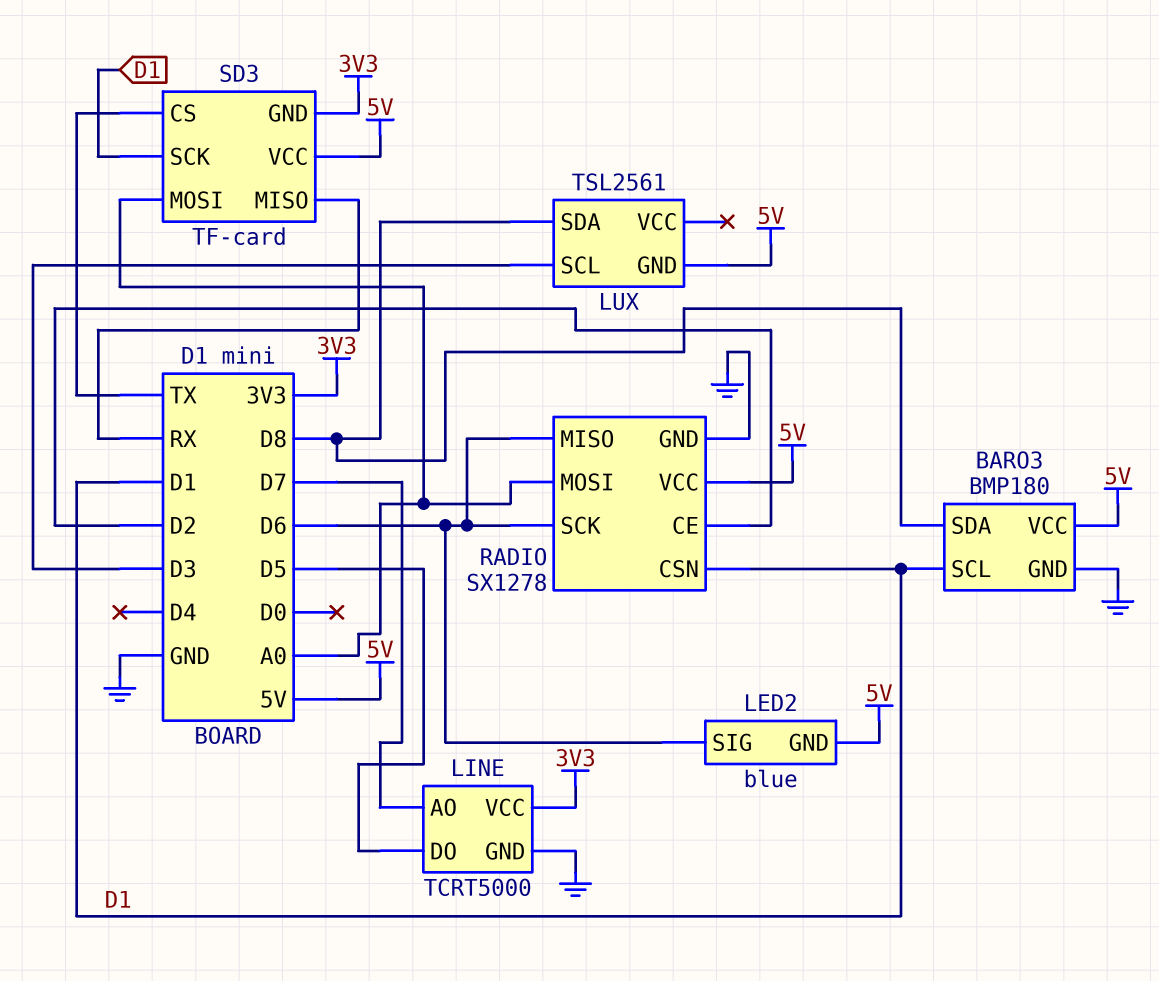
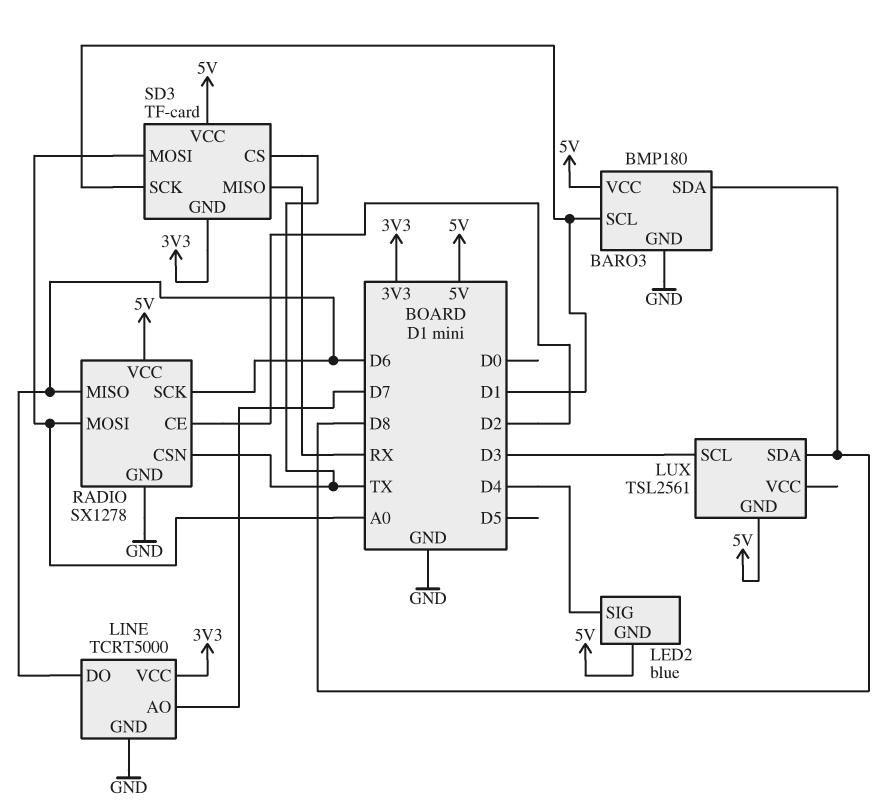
LED2 pin SIG: D6 -> D4
LINE pin DO: D5 -> D6
RADIO pin CSN: D1 -> TX

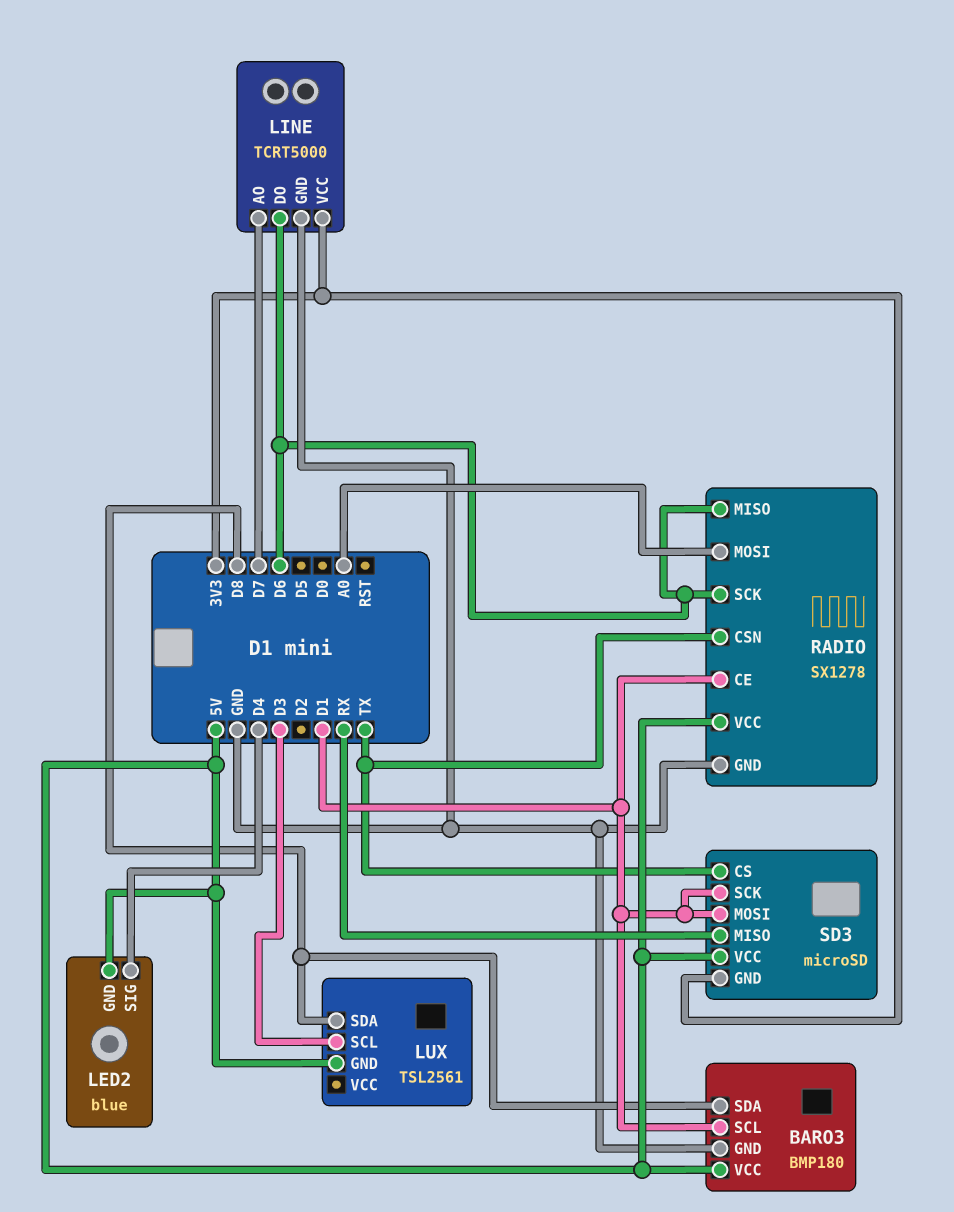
RADIO pin CE: D2 -> D1
SD3: TF-card -> microSD
SD3 pin MOSI: A0 -> D1

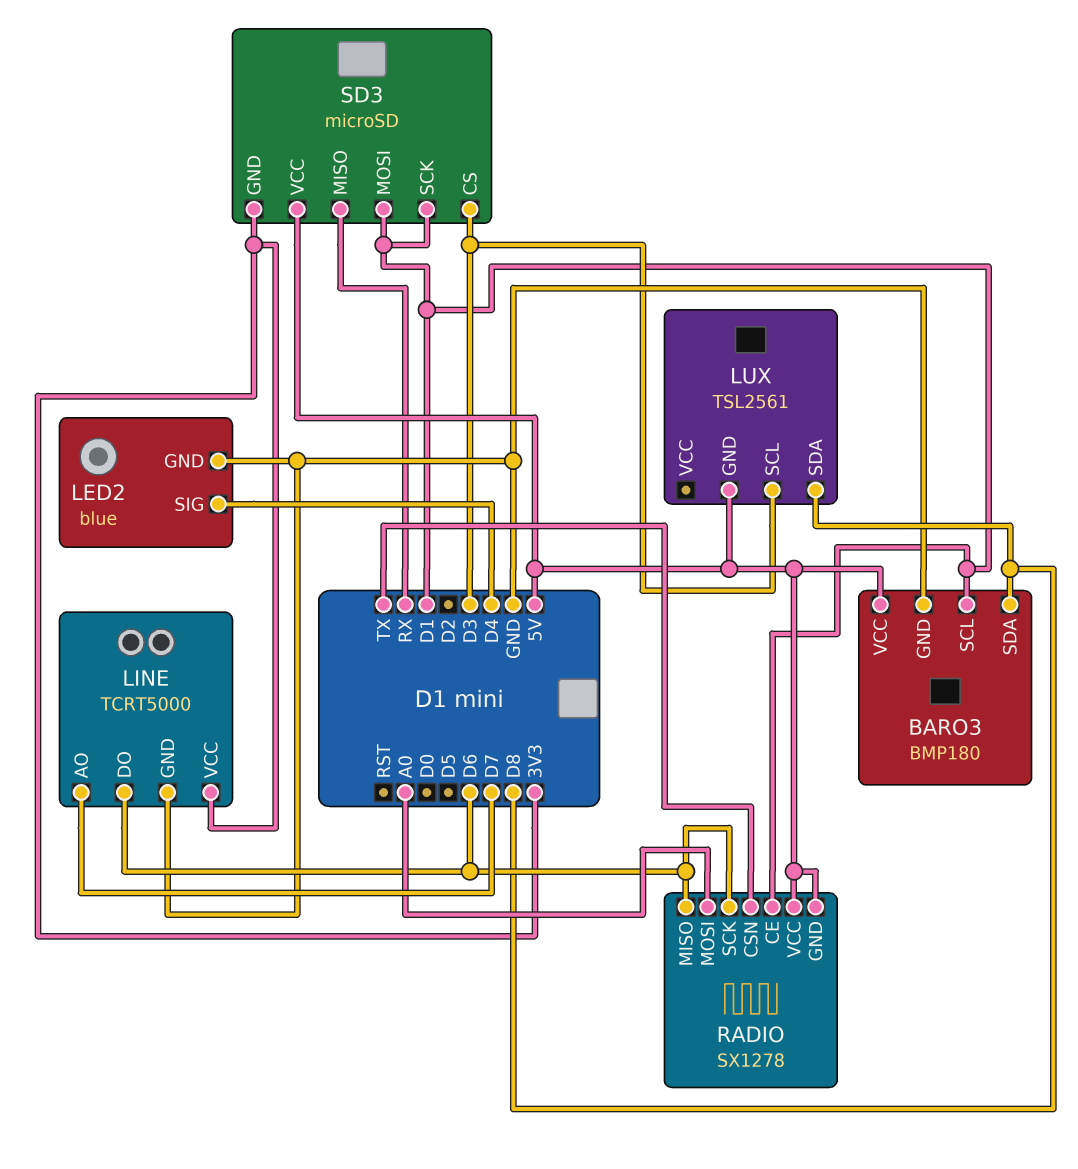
LED2 pin GND: 5V -> GND
RADIO pin GND: GND -> 5V
SD3 pin CS: TX -> D3

